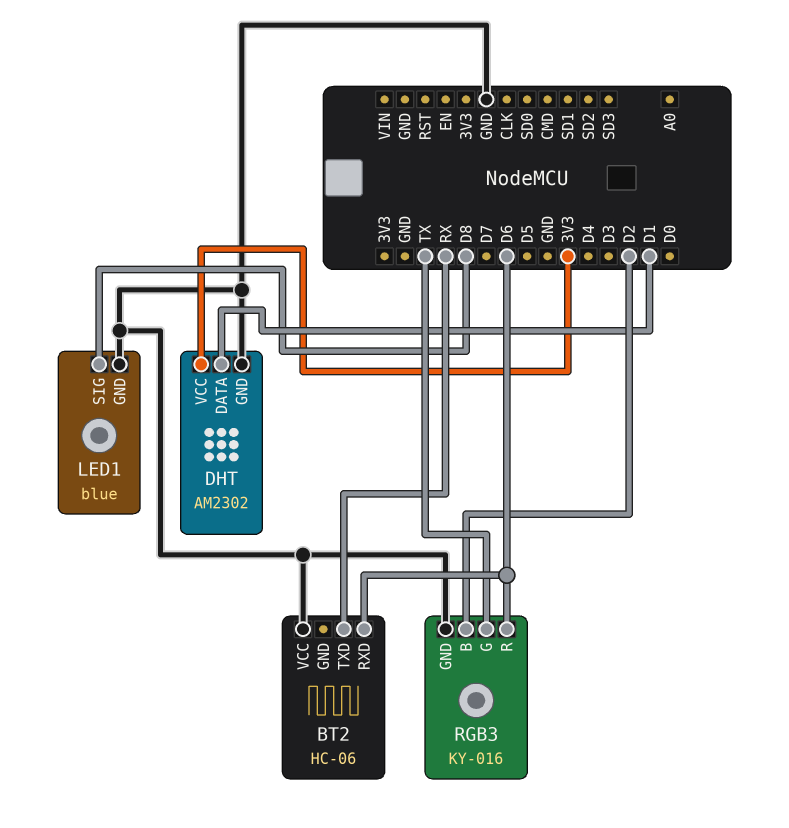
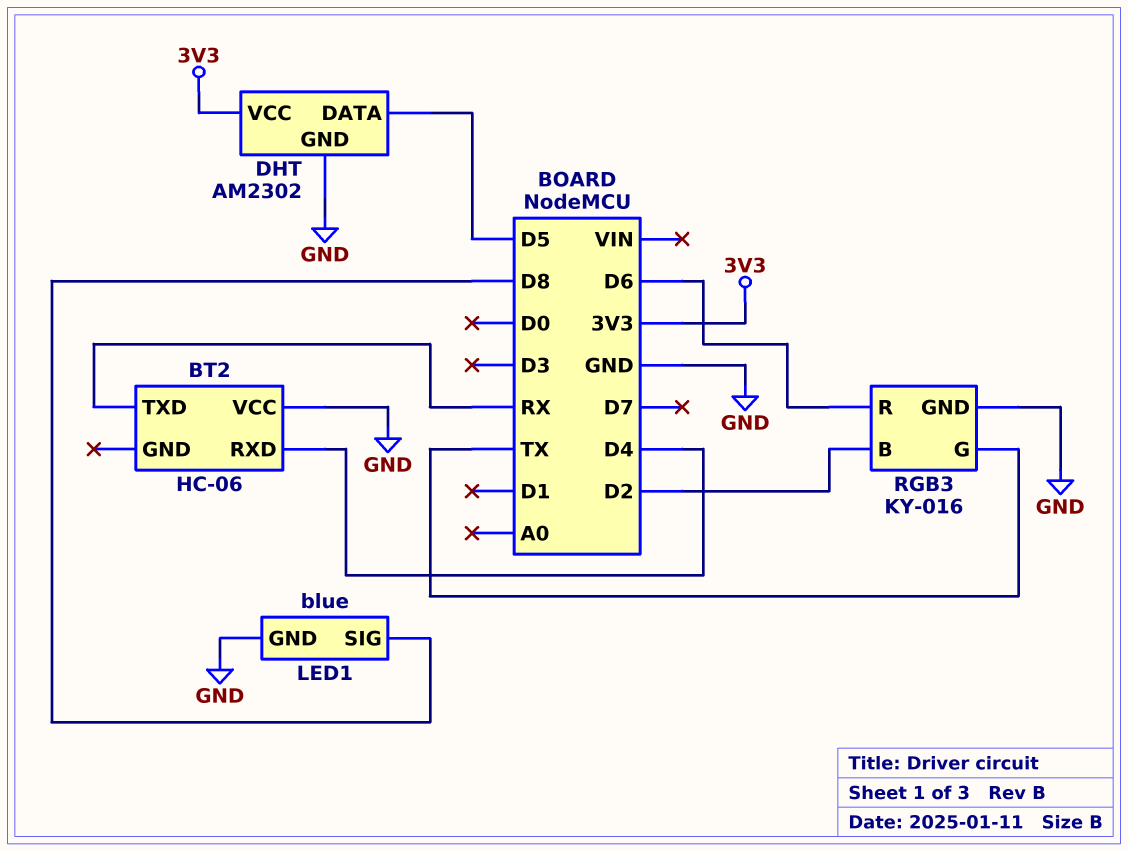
BT2 pin RXD: D6 -> D4
DHT pin DATA: D1 -> D5

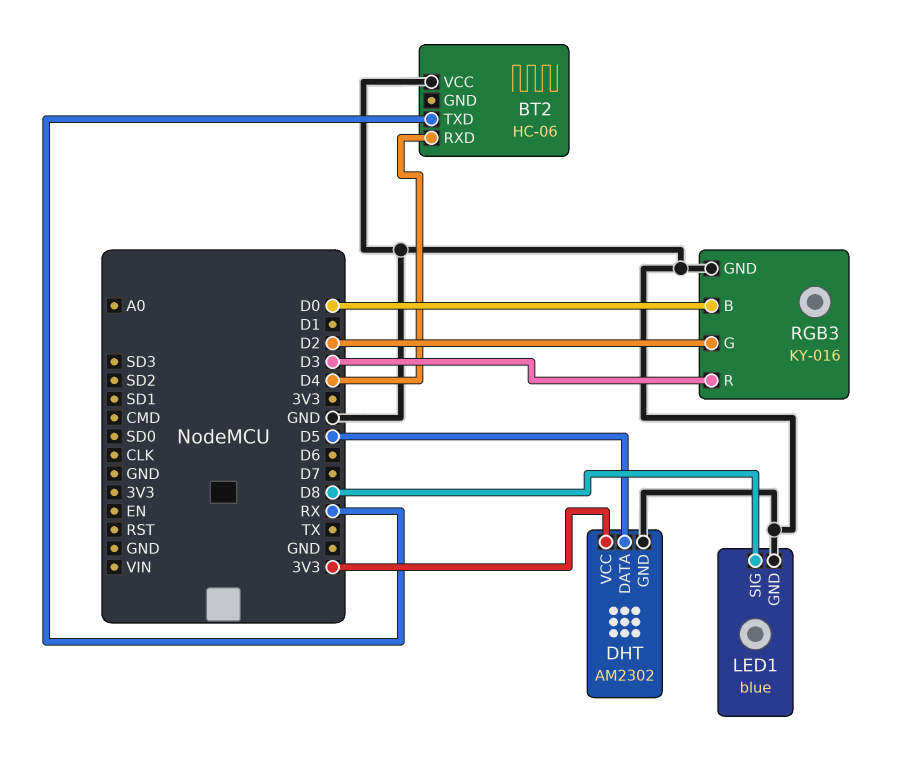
RGB3 pin B: D2 -> D0
RGB3 pin G: TX -> D2
RGB3 pin R: D6 -> D3

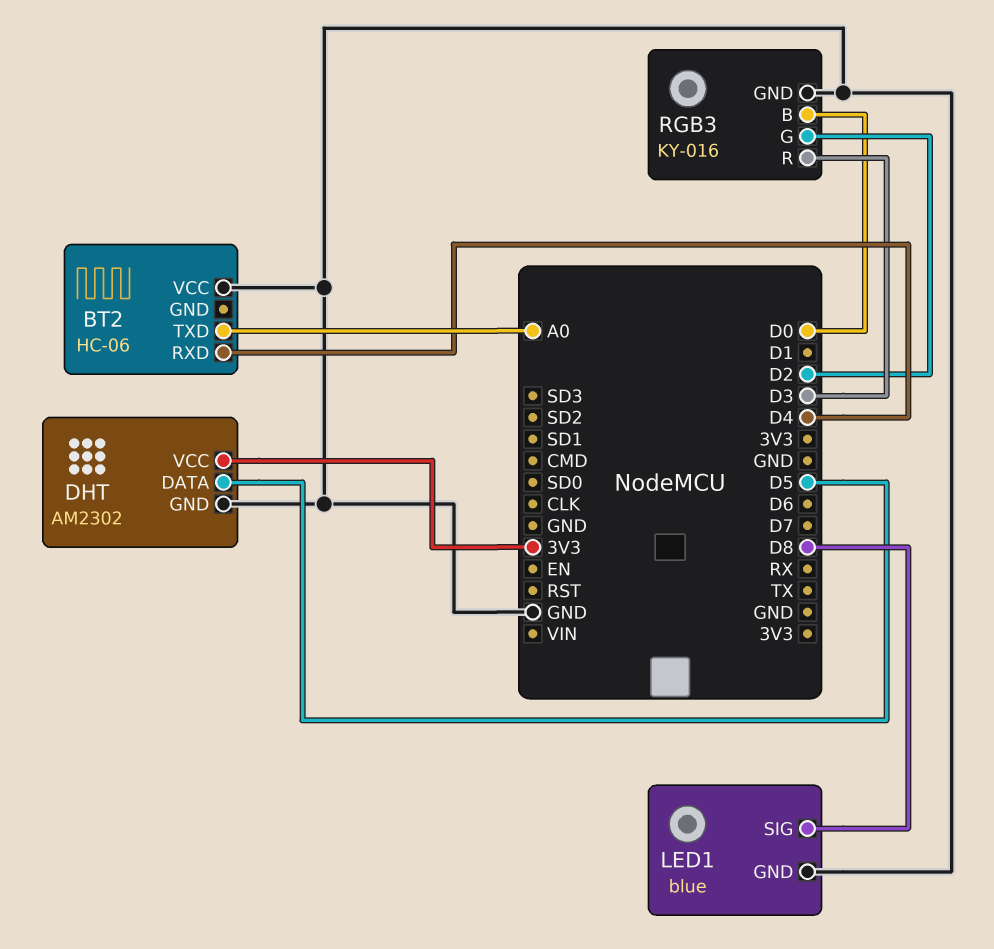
BT2 pin TXD: RX -> A0

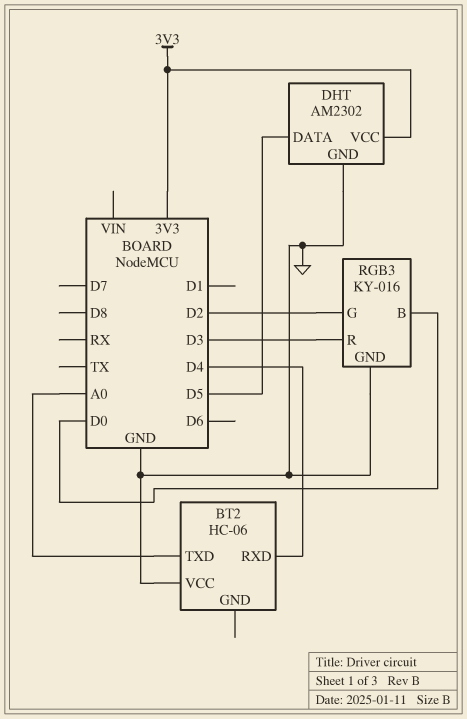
LED1: blue -> none
LED1 pin GND: GND -> none
LED1 pin SIG: D8 -> none

